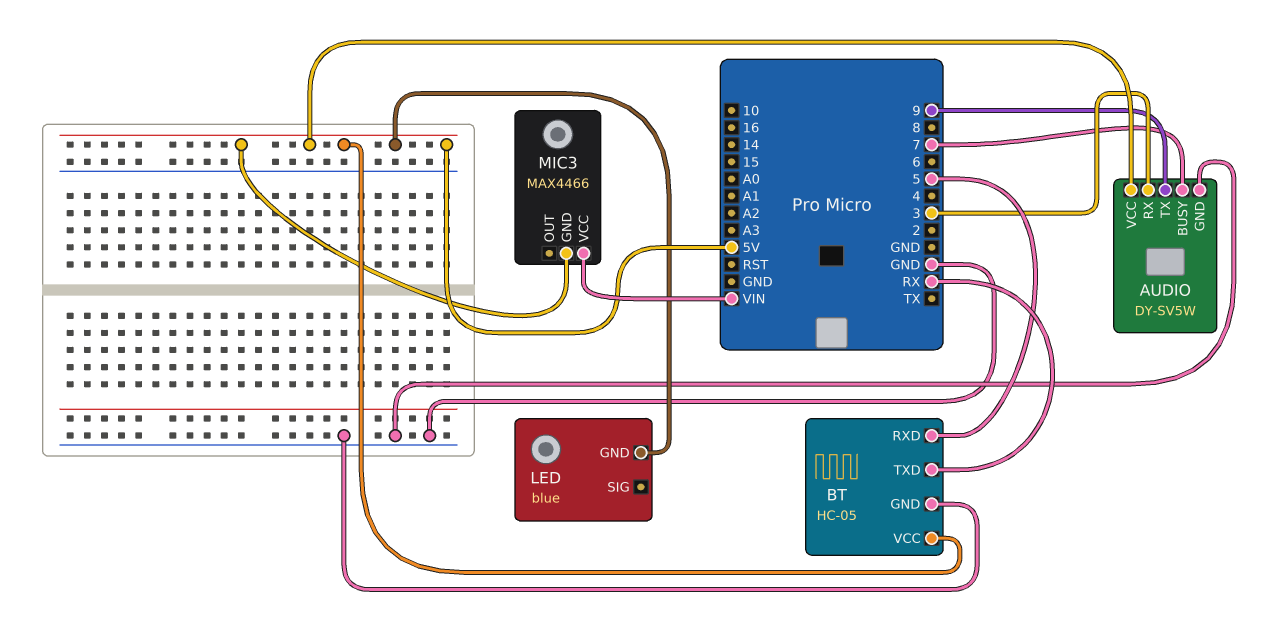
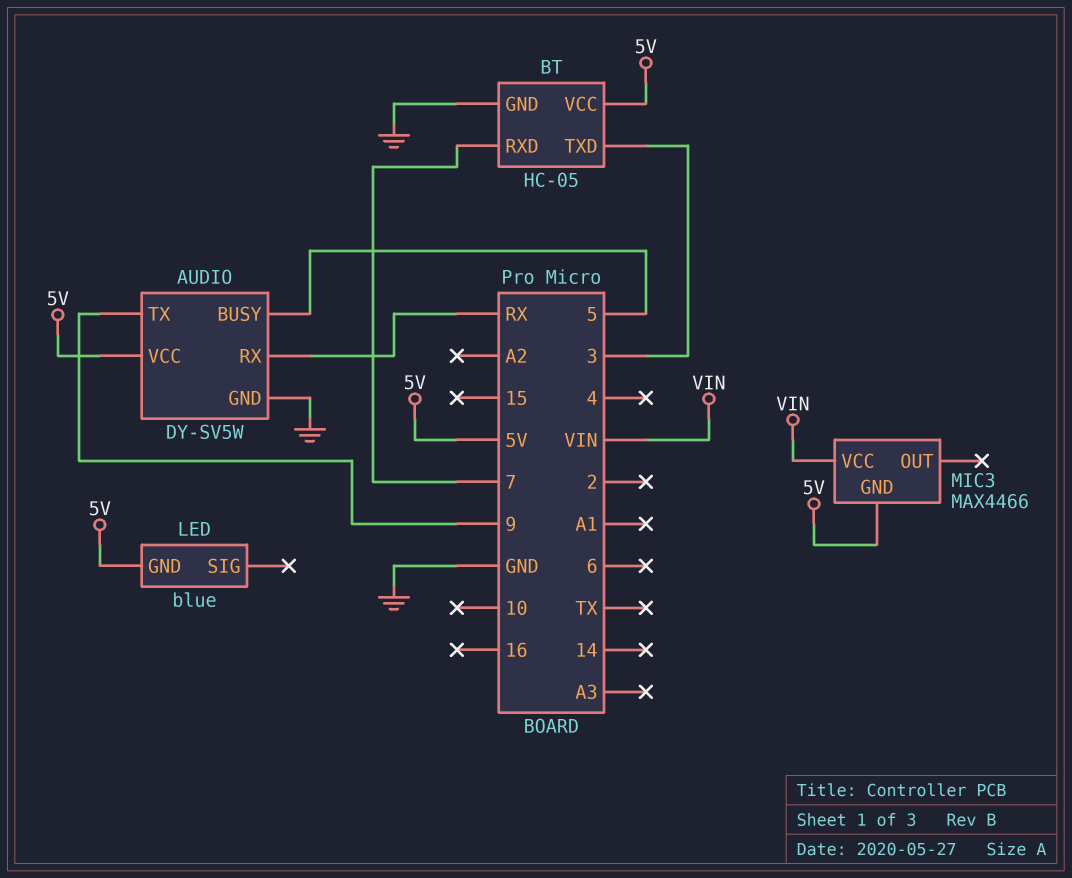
AUDIO pin BUSY: 7 -> 5
AUDIO pin RX: 3 -> RX
BT pin RXD: 5 -> 7
BT pin TXD: RX -> 3

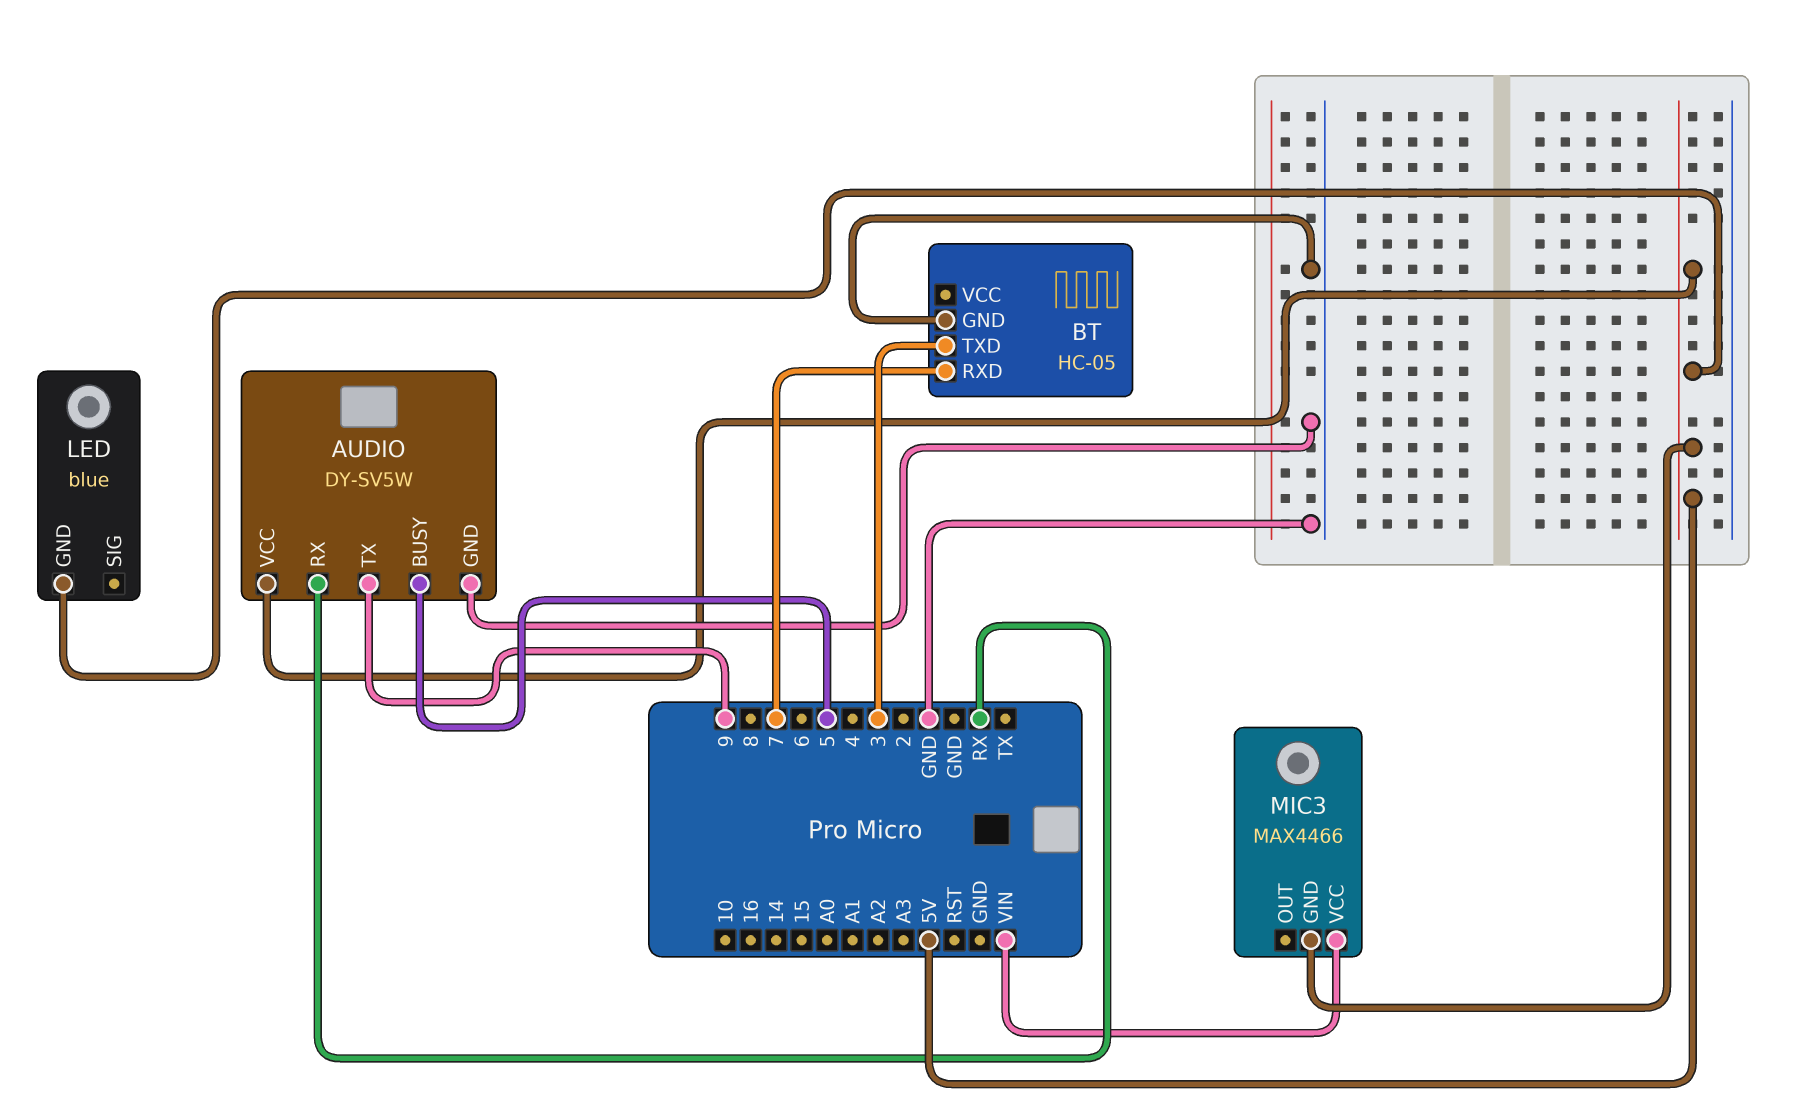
BT pin VCC: 5V -> none

